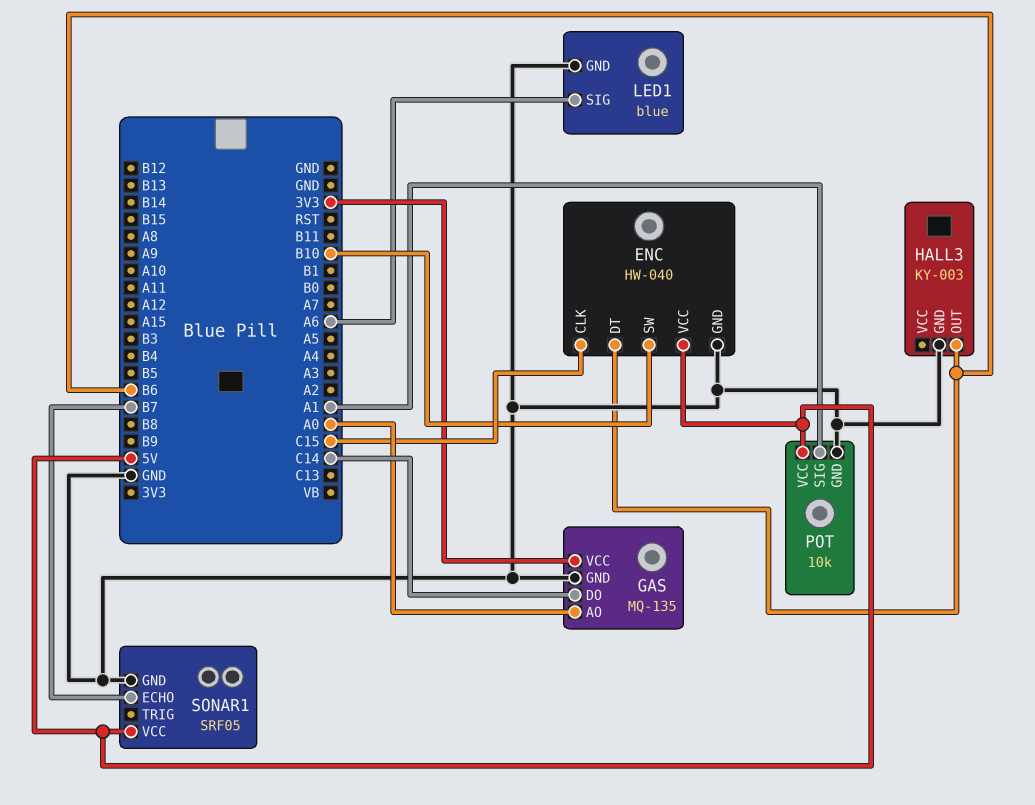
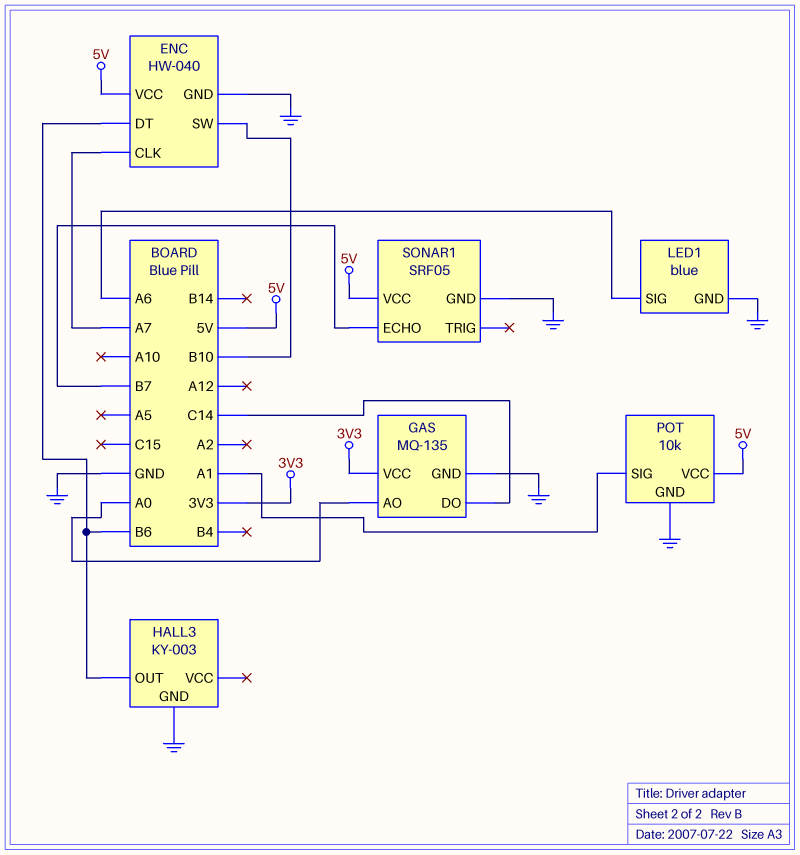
ENC pin CLK: C15 -> A7

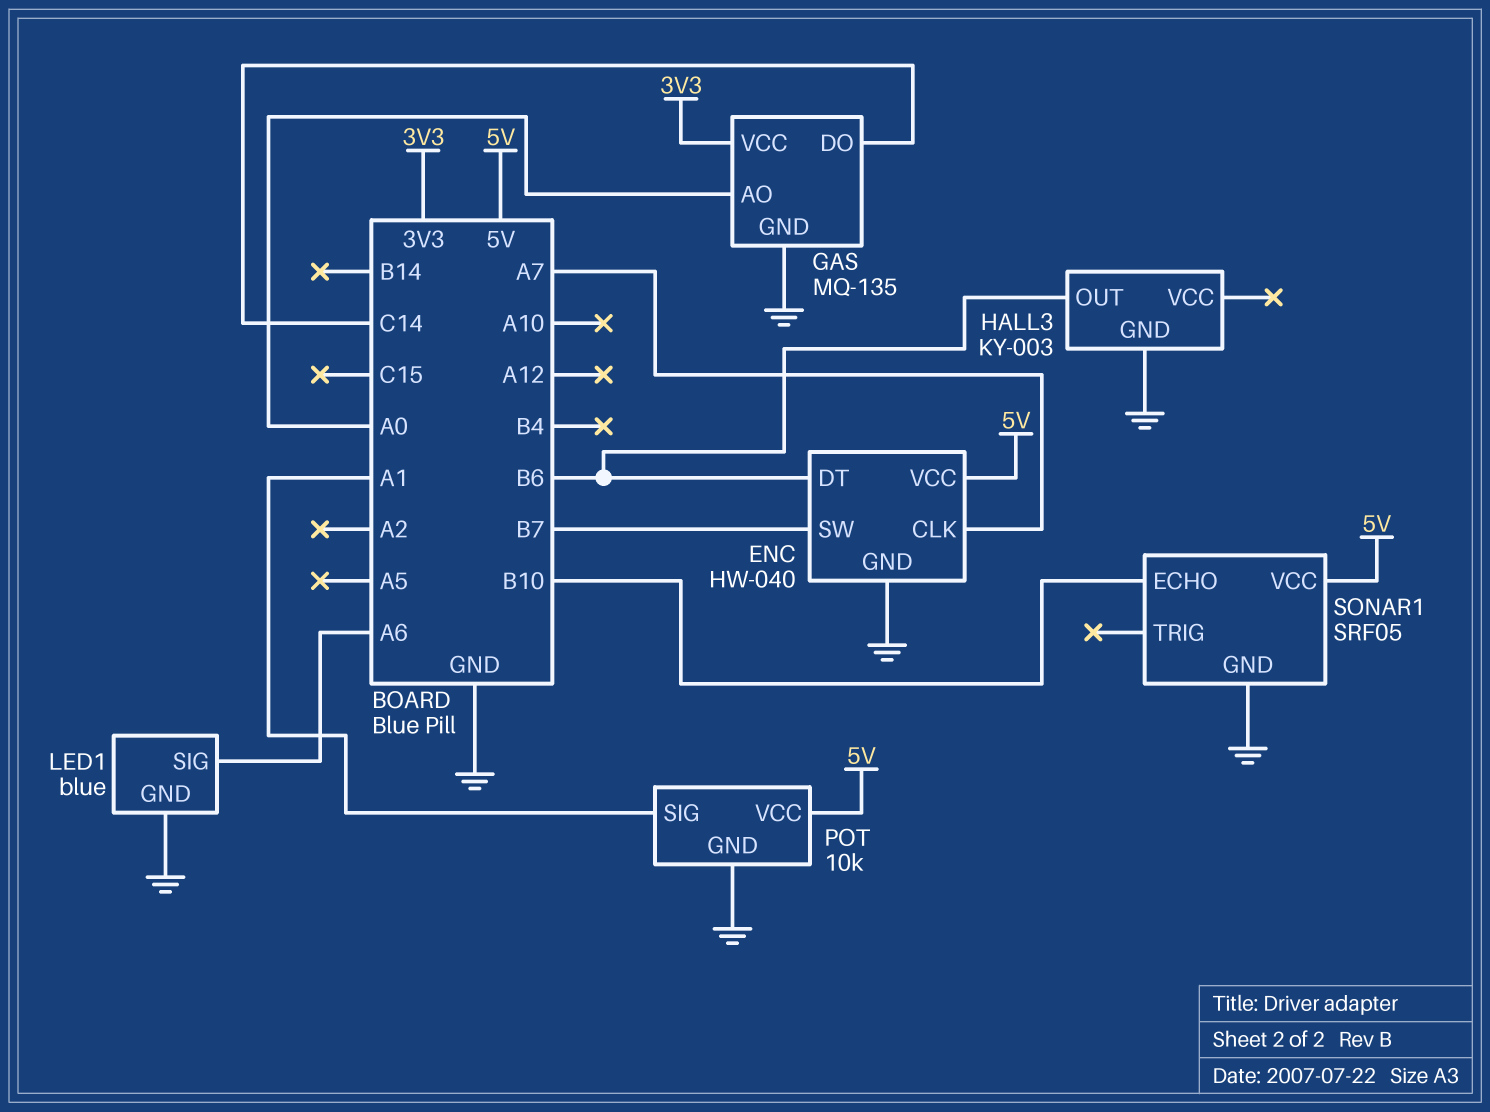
ENC pin SW: B10 -> B7
SONAR1 pin ECHO: B7 -> B10

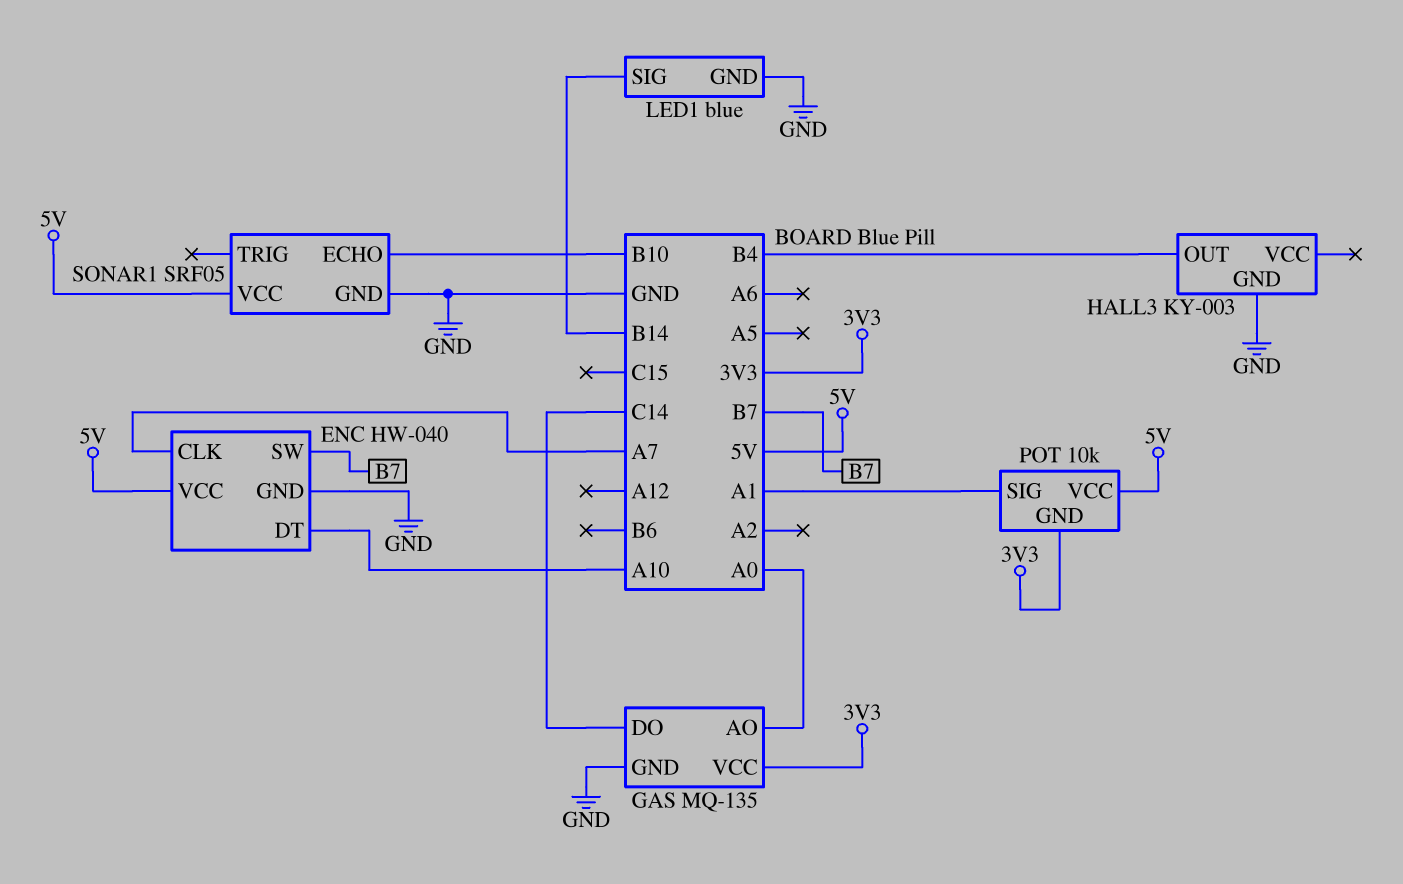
ENC pin DT: B6 -> A10
HALL3 pin OUT: B6 -> B4
LED1 pin SIG: A6 -> B14
POT pin GND: GND -> 3V3

